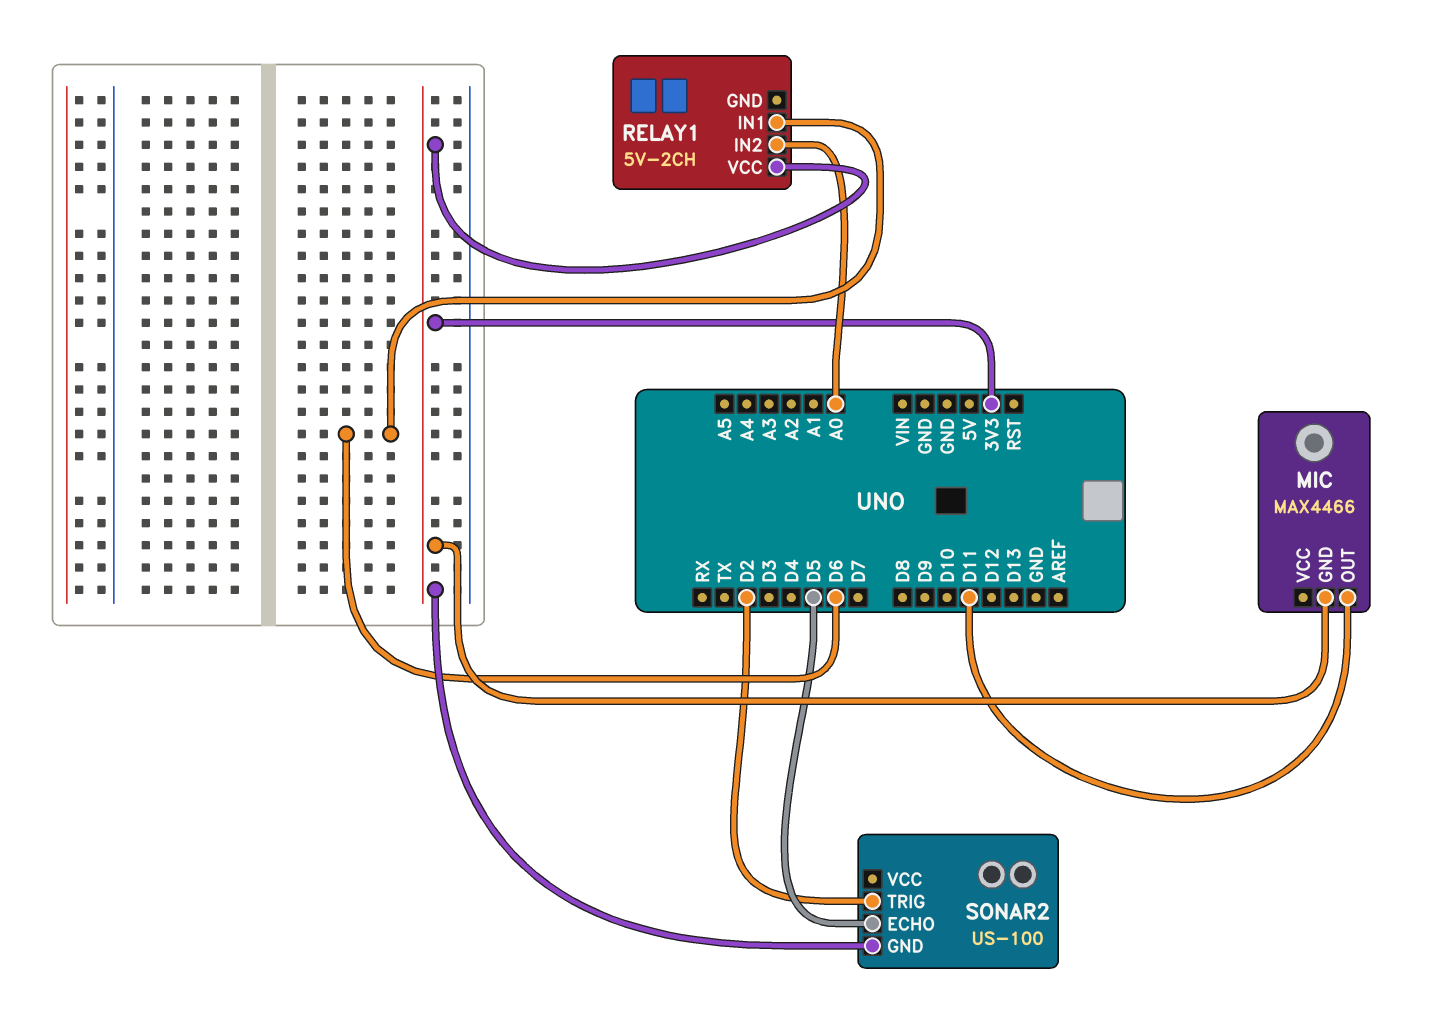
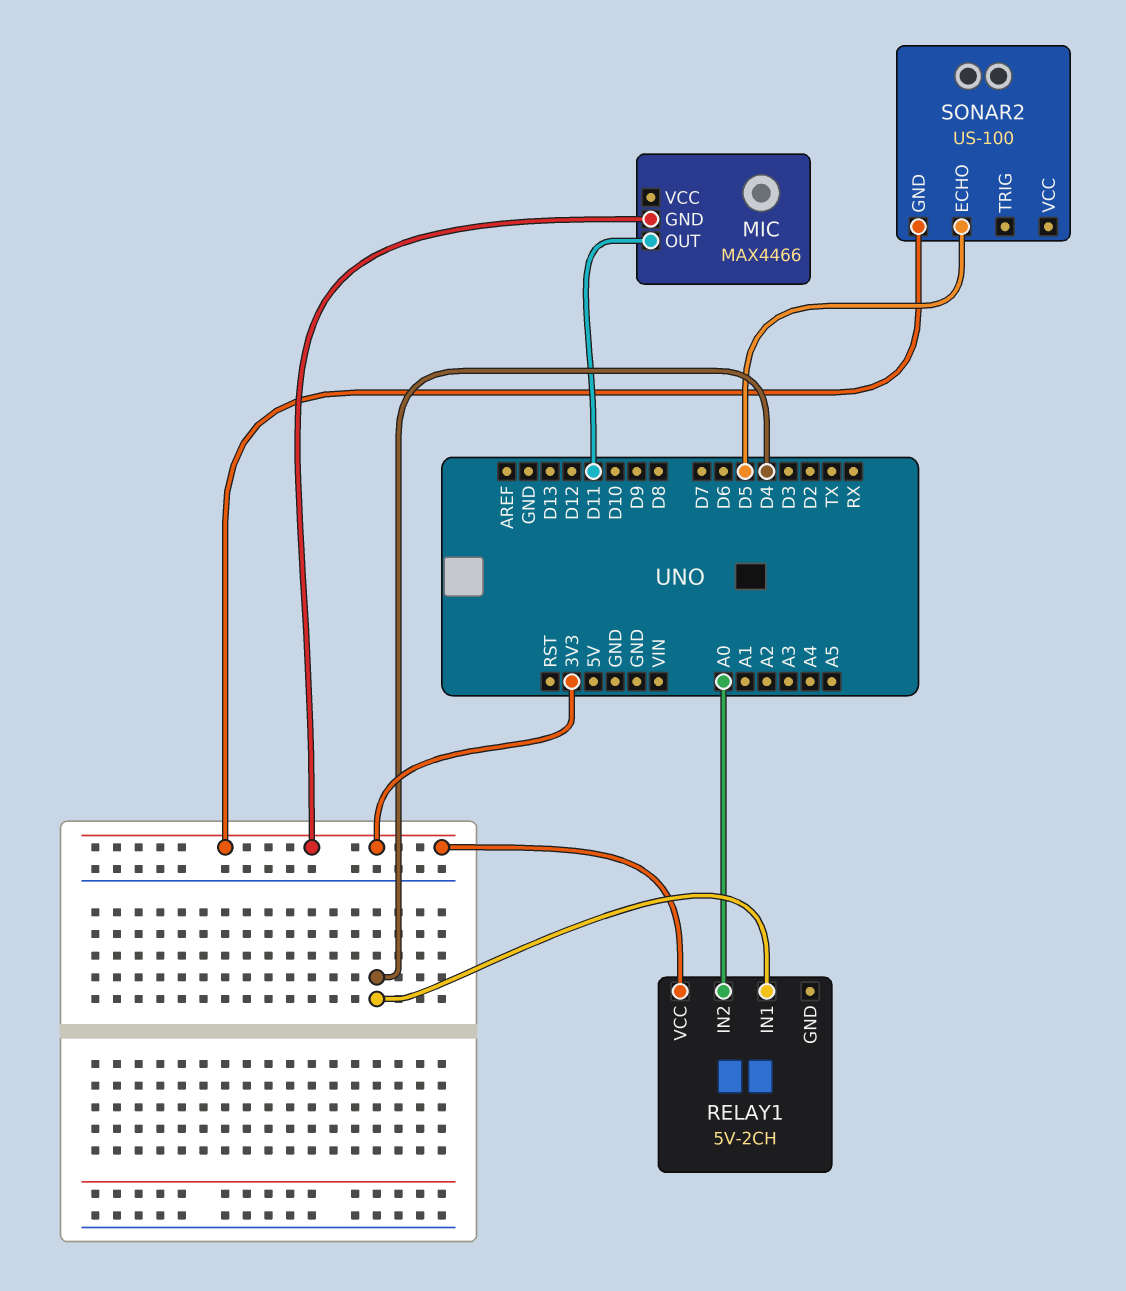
RELAY1 pin IN1: D6 -> D4
SONAR2 pin TRIG: D2 -> none

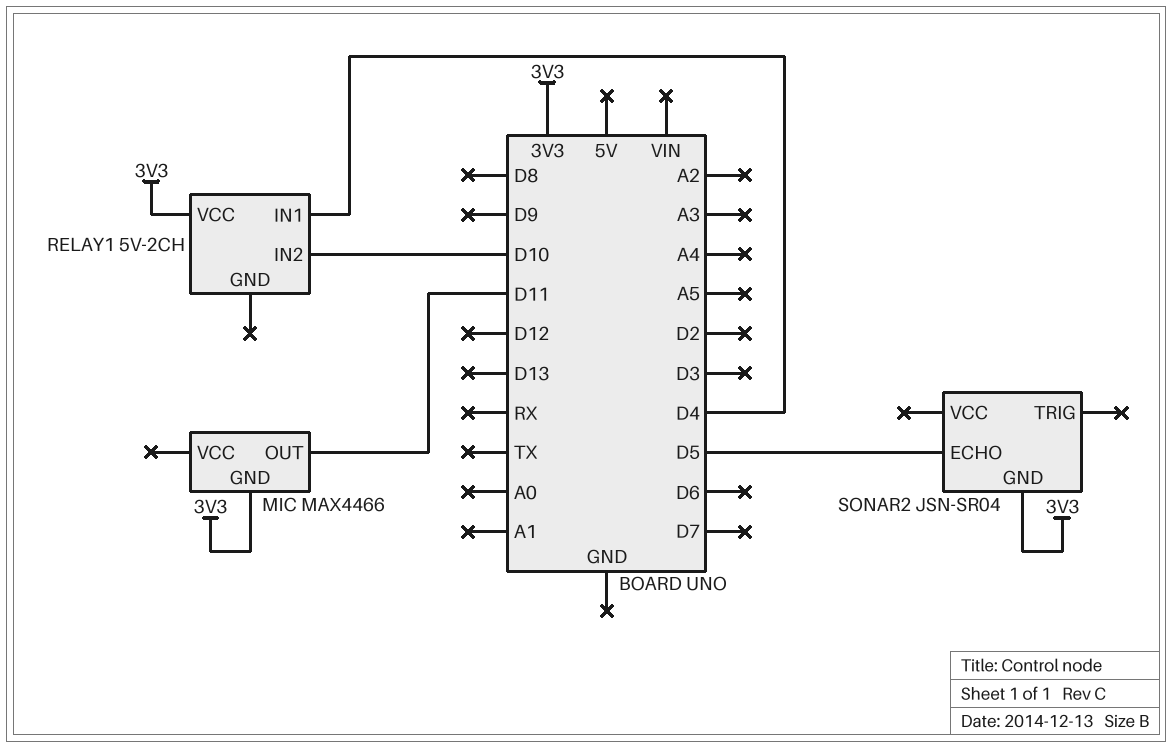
RELAY1 pin IN2: A0 -> D10
SONAR2: US-100 -> JSN-SR04

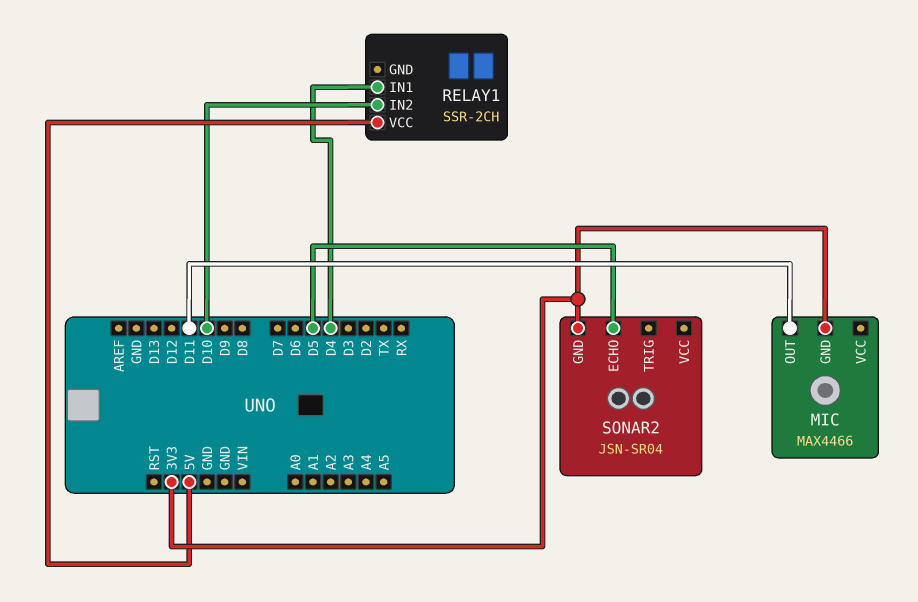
RELAY1: 5V-2CH -> SSR-2CH
RELAY1 pin VCC: 3V3 -> 5V

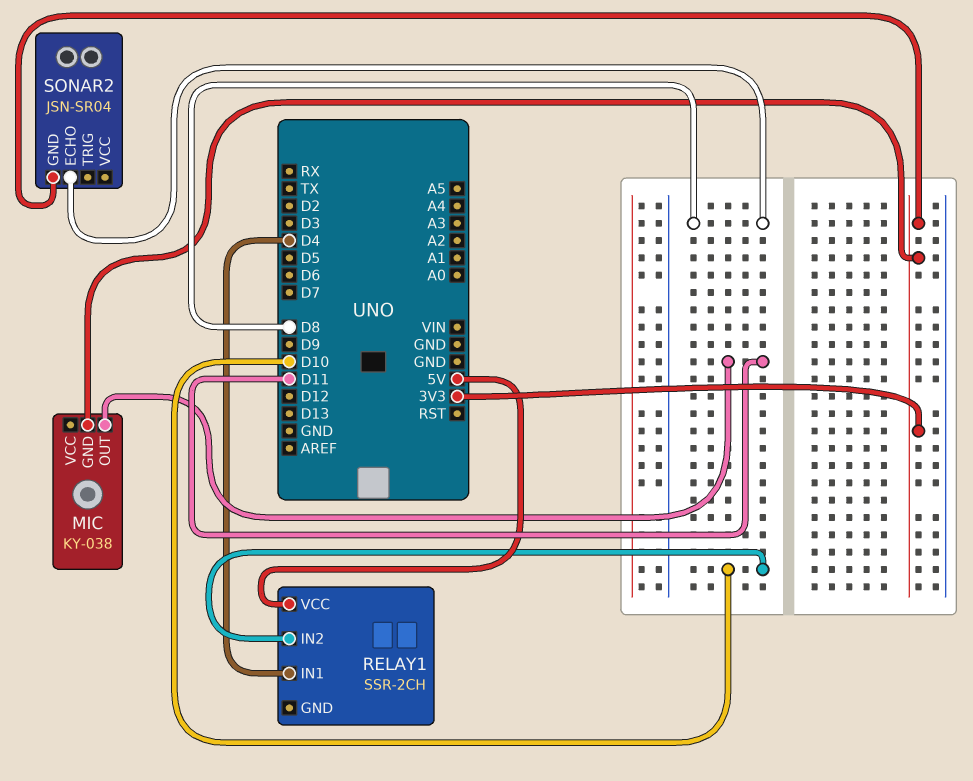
MIC: MAX4466 -> KY-038
SONAR2 pin ECHO: D5 -> D8

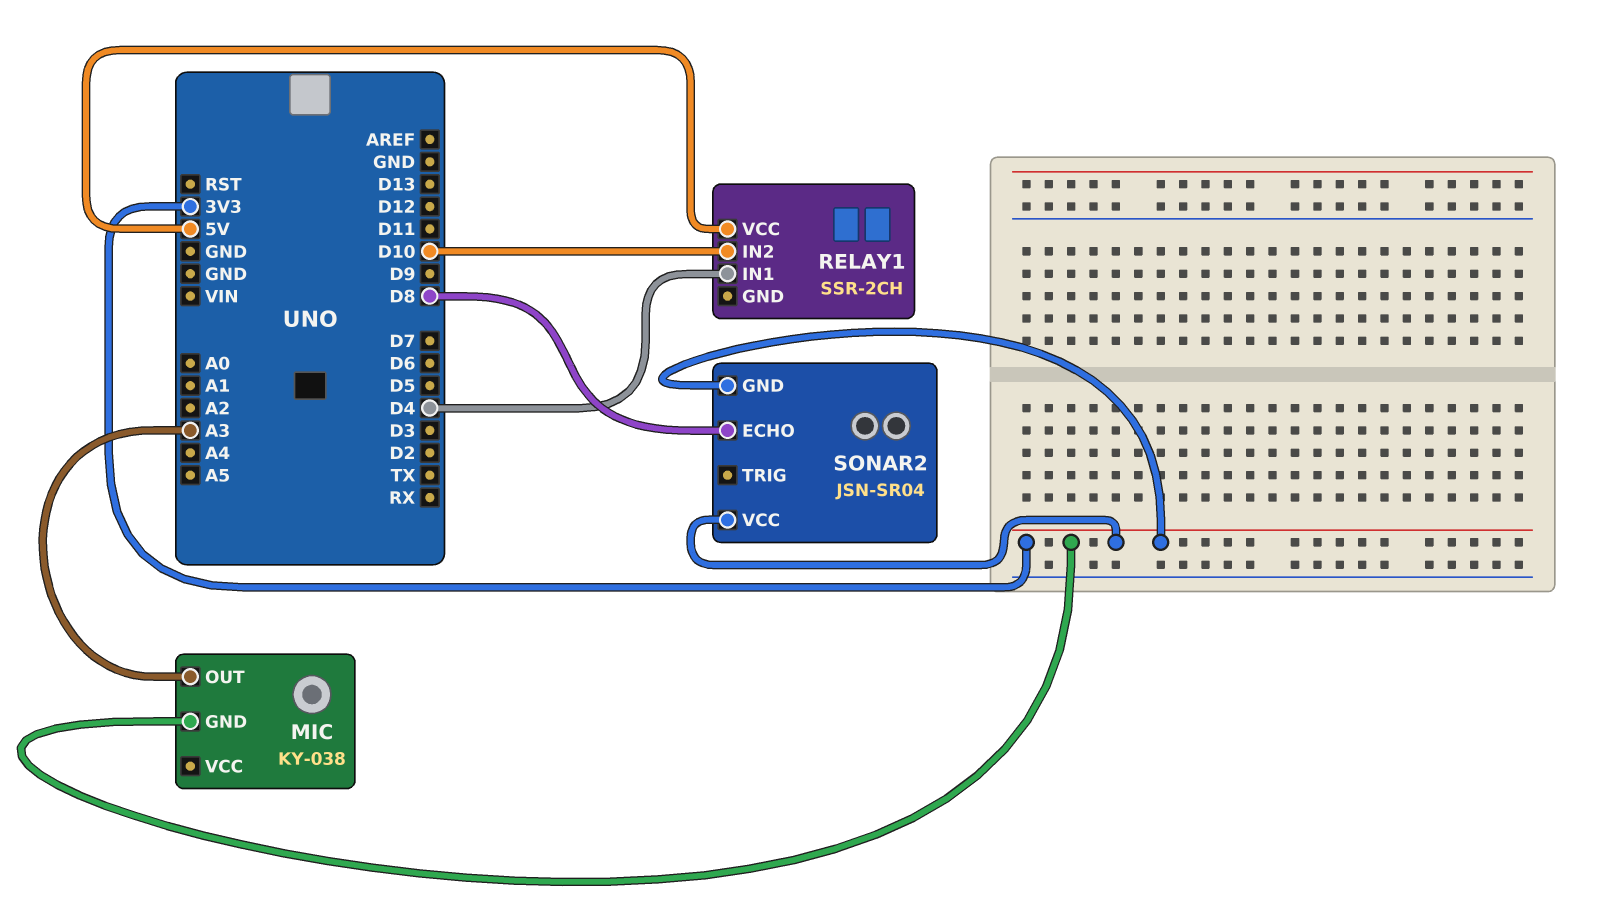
MIC pin OUT: D11 -> A3
SONAR2 pin VCC: none -> 3V3

